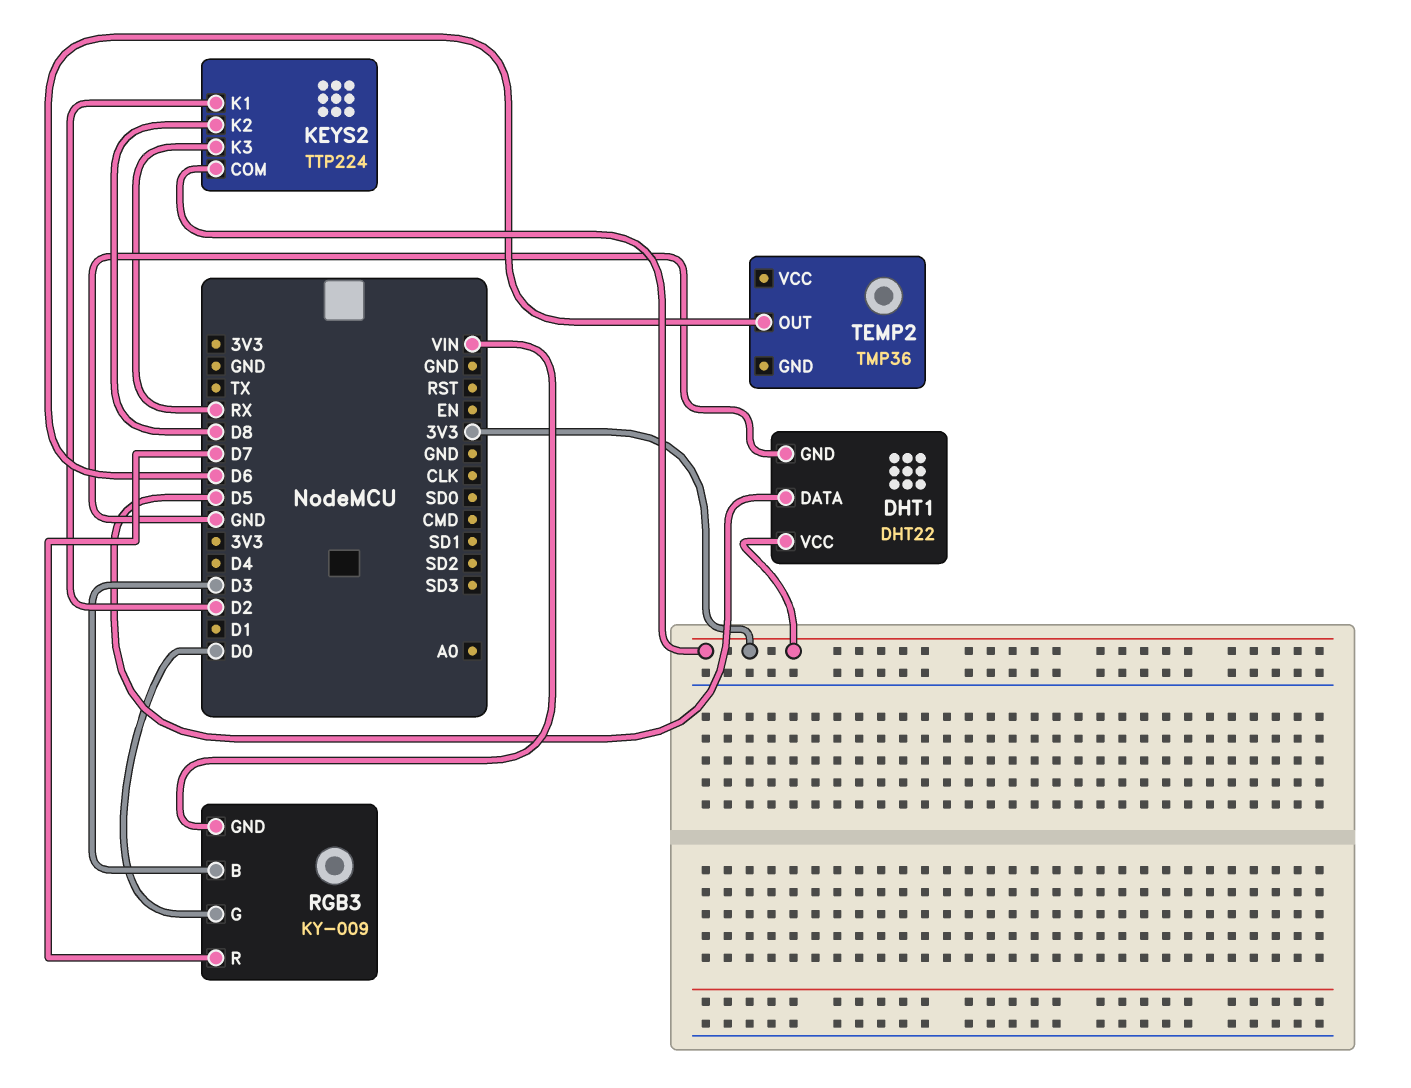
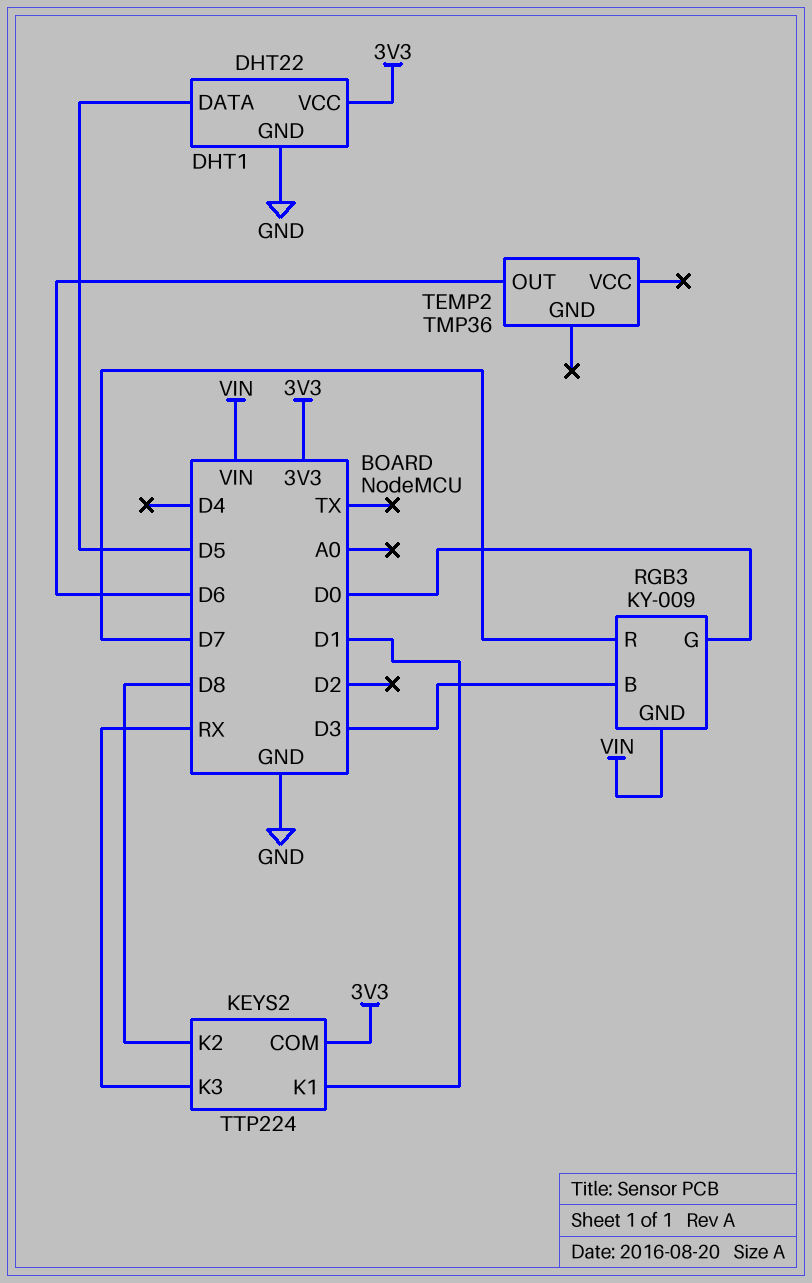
KEYS2 pin K1: D2 -> D1

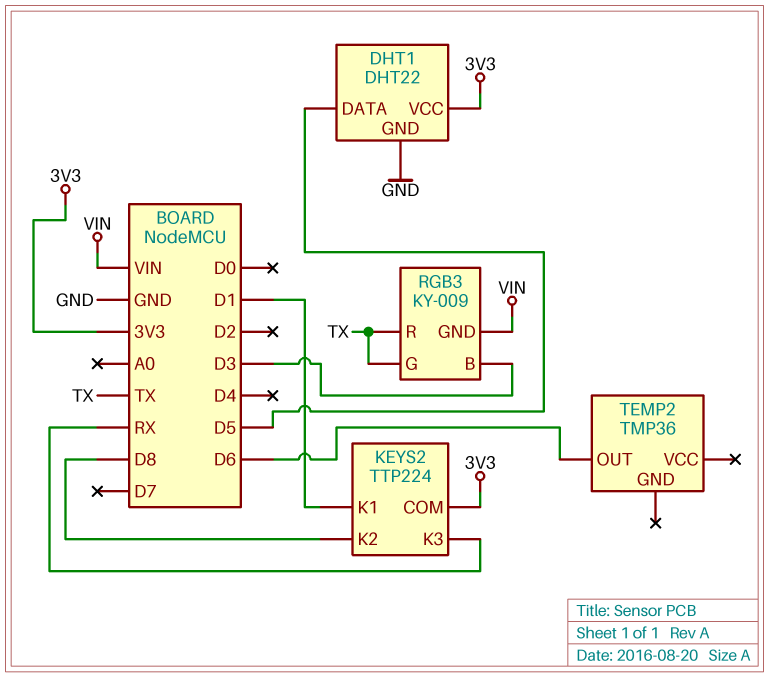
RGB3 pin G: D0 -> TX
RGB3 pin R: D7 -> TX

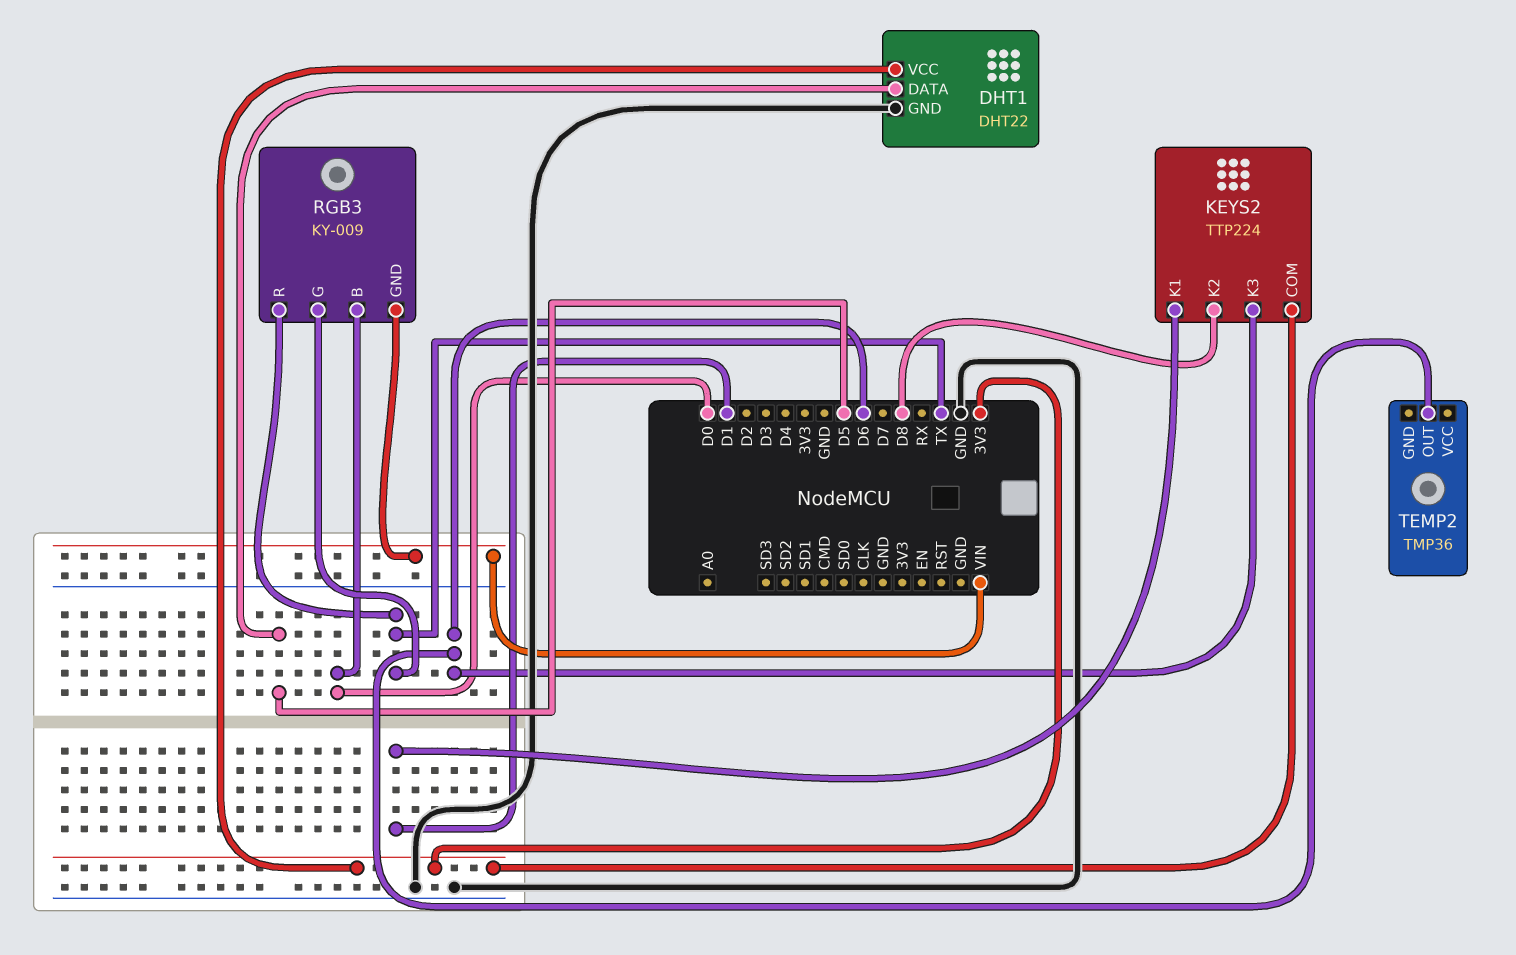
KEYS2 pin K3: RX -> D6
RGB3 pin B: D3 -> D0

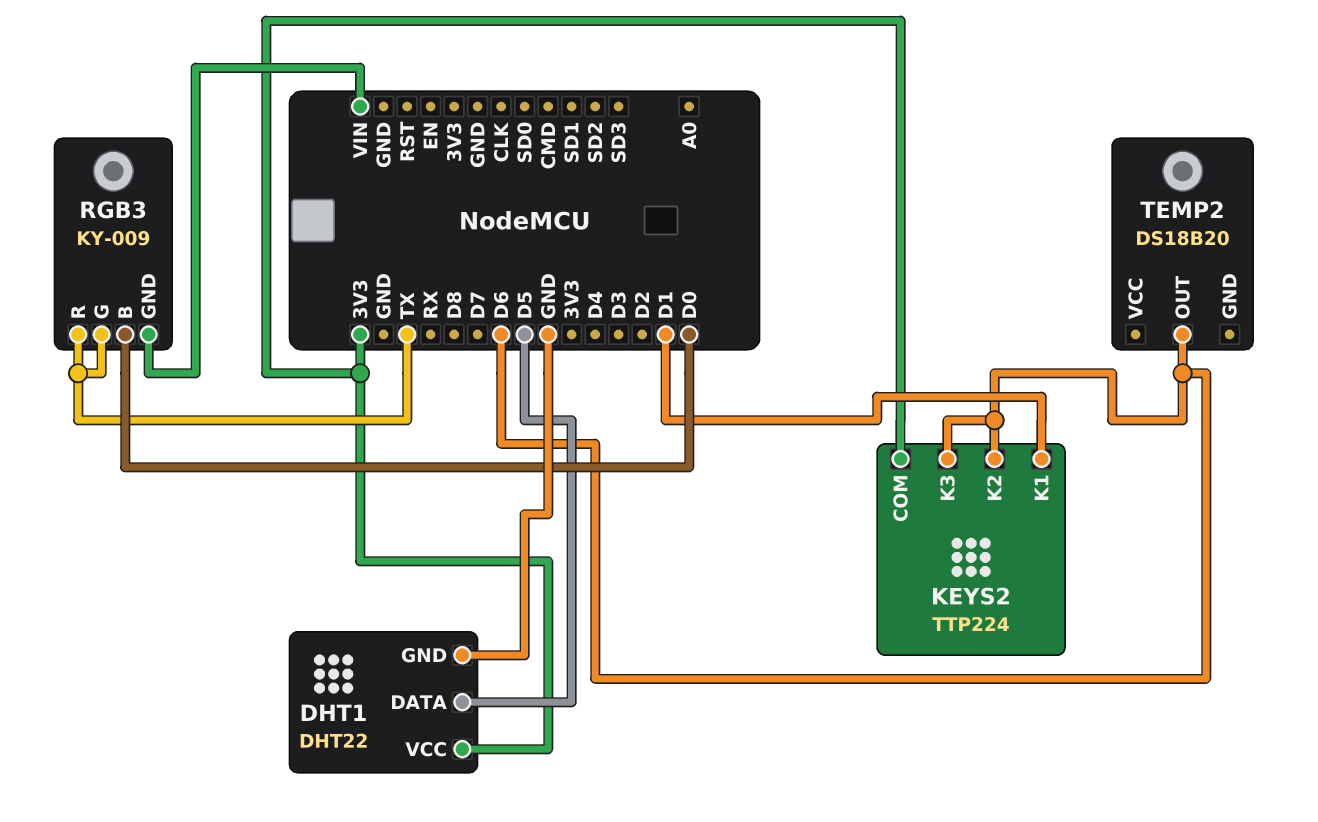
KEYS2 pin K2: D8 -> D6
TEMP2: TMP36 -> DS18B20

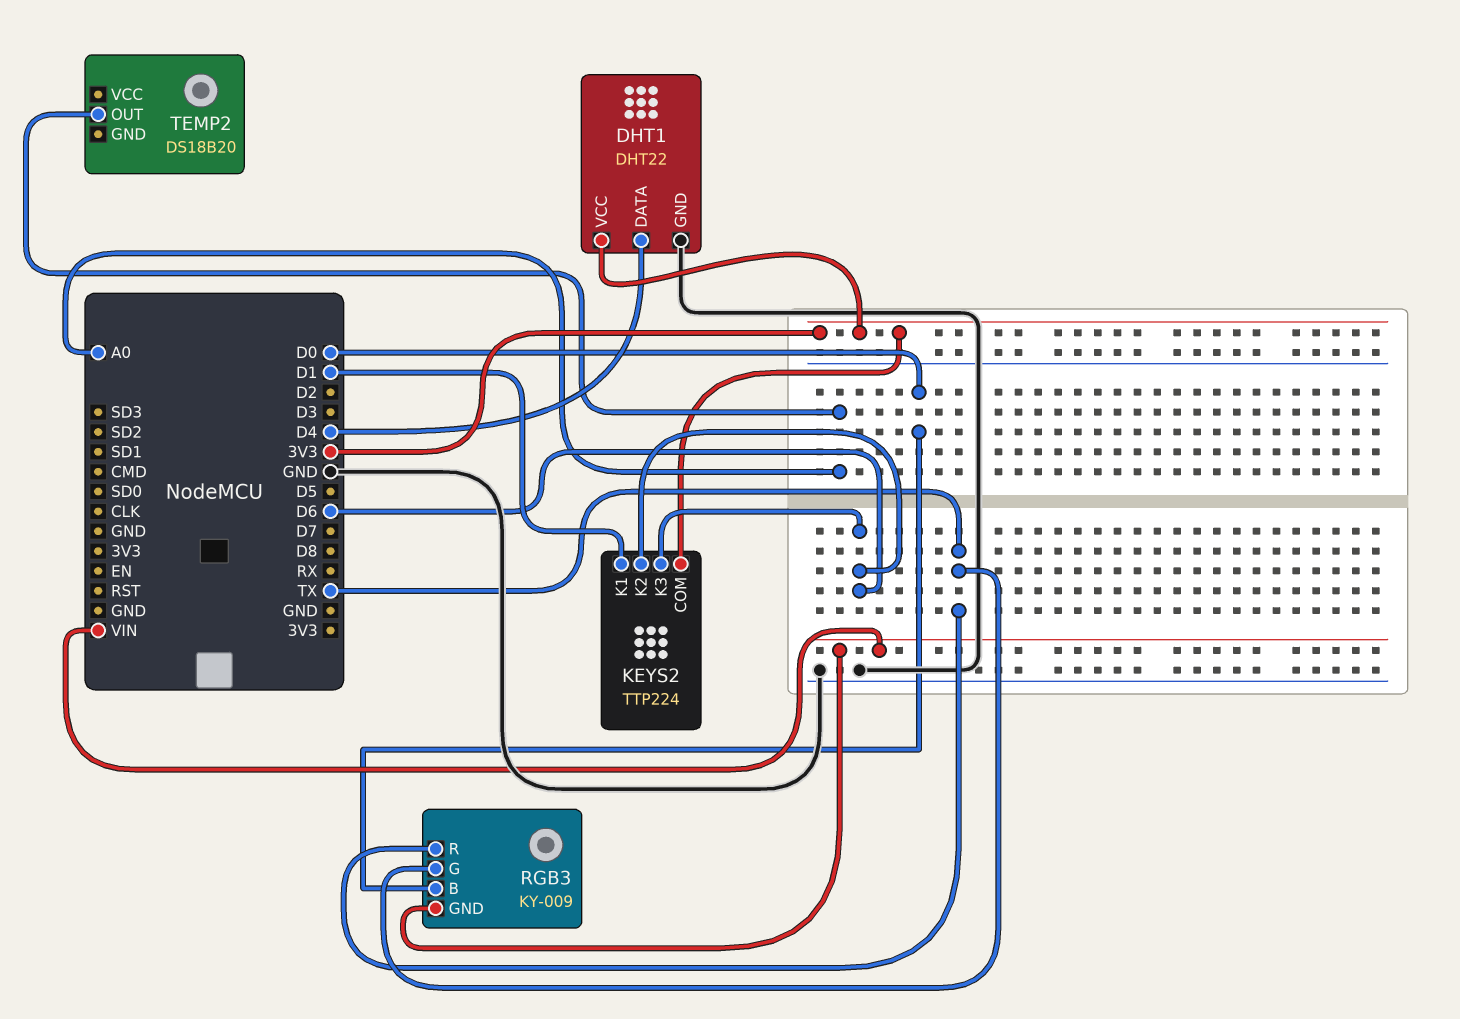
DHT1 pin DATA: D5 -> D4
TEMP2 pin OUT: D6 -> A0

